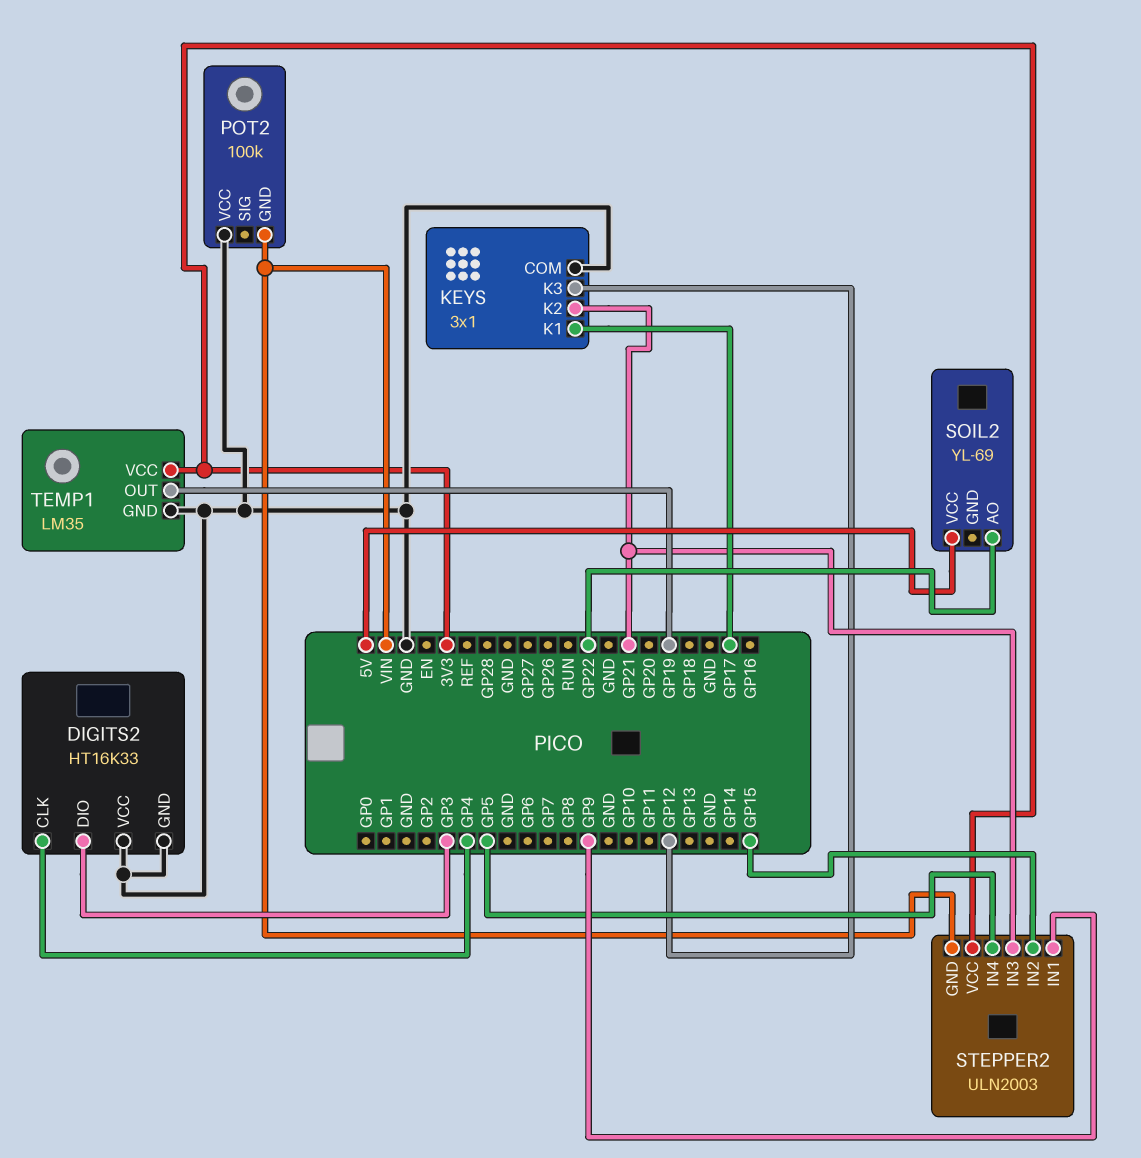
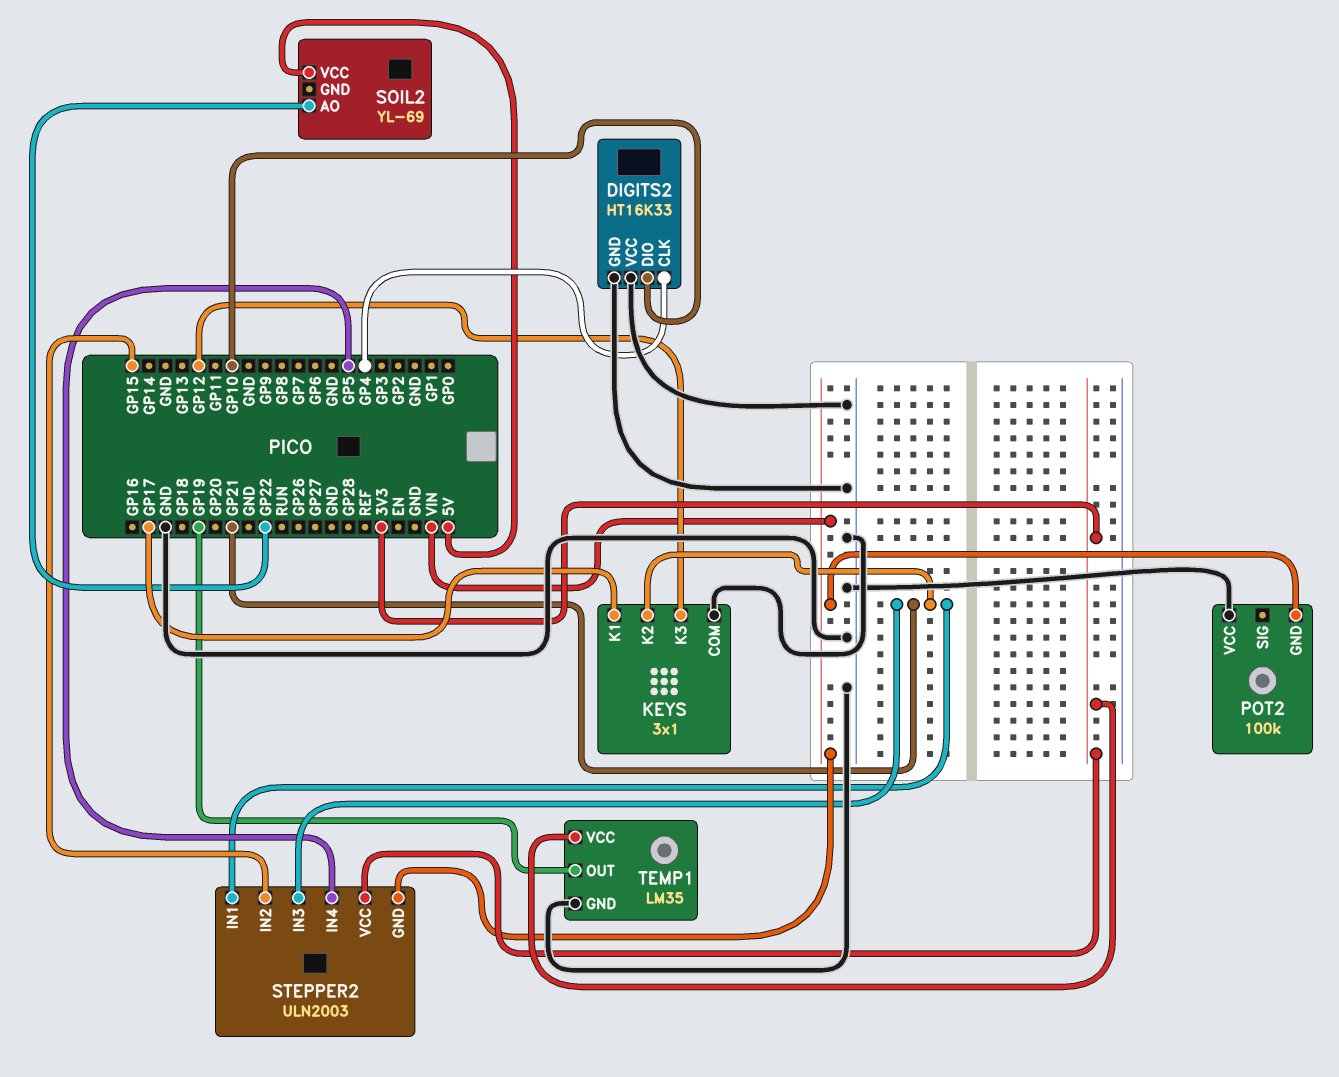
DIGITS2 pin DIO: GP3 -> GP10
STEPPER2 pin IN1: GP9 -> GP21

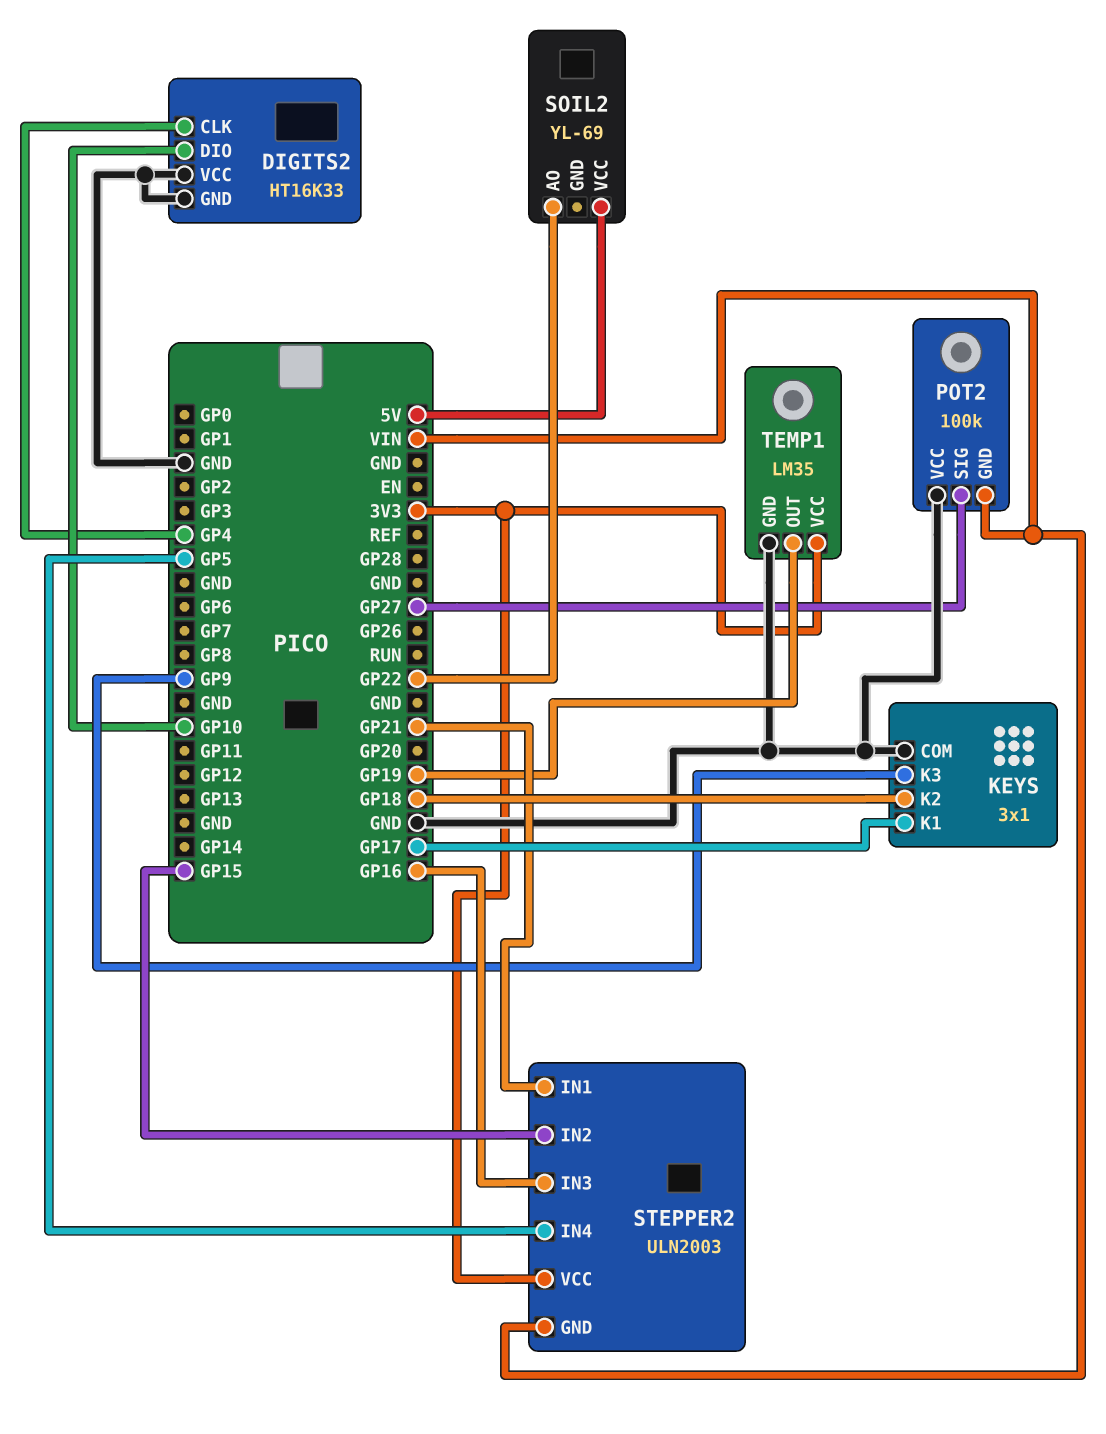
KEYS pin K2: GP21 -> GP18
KEYS pin K3: GP12 -> GP9
POT2 pin SIG: none -> GP27
STEPPER2 pin IN3: GP21 -> GP16

